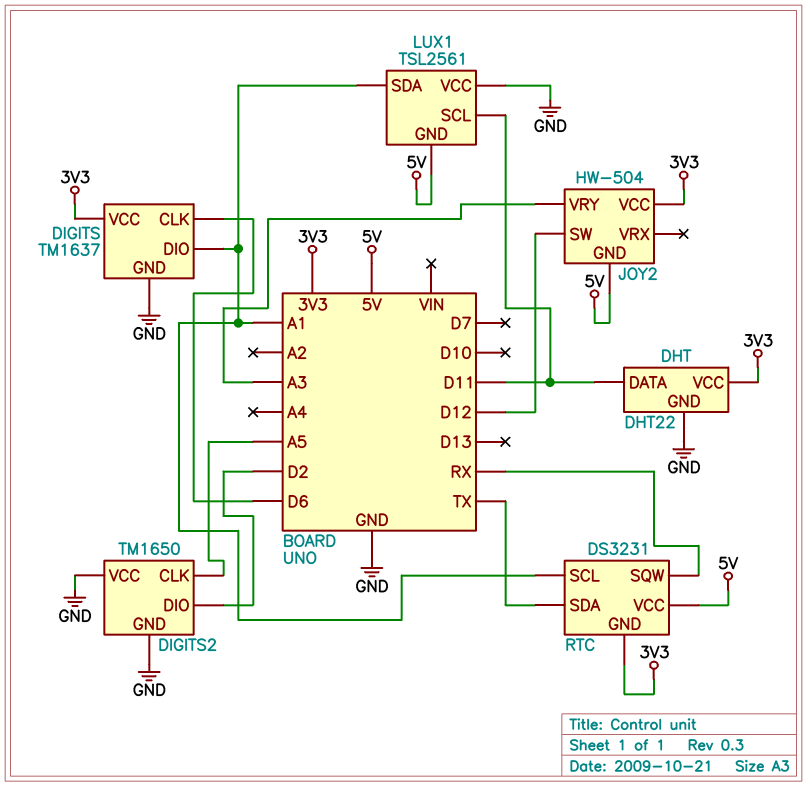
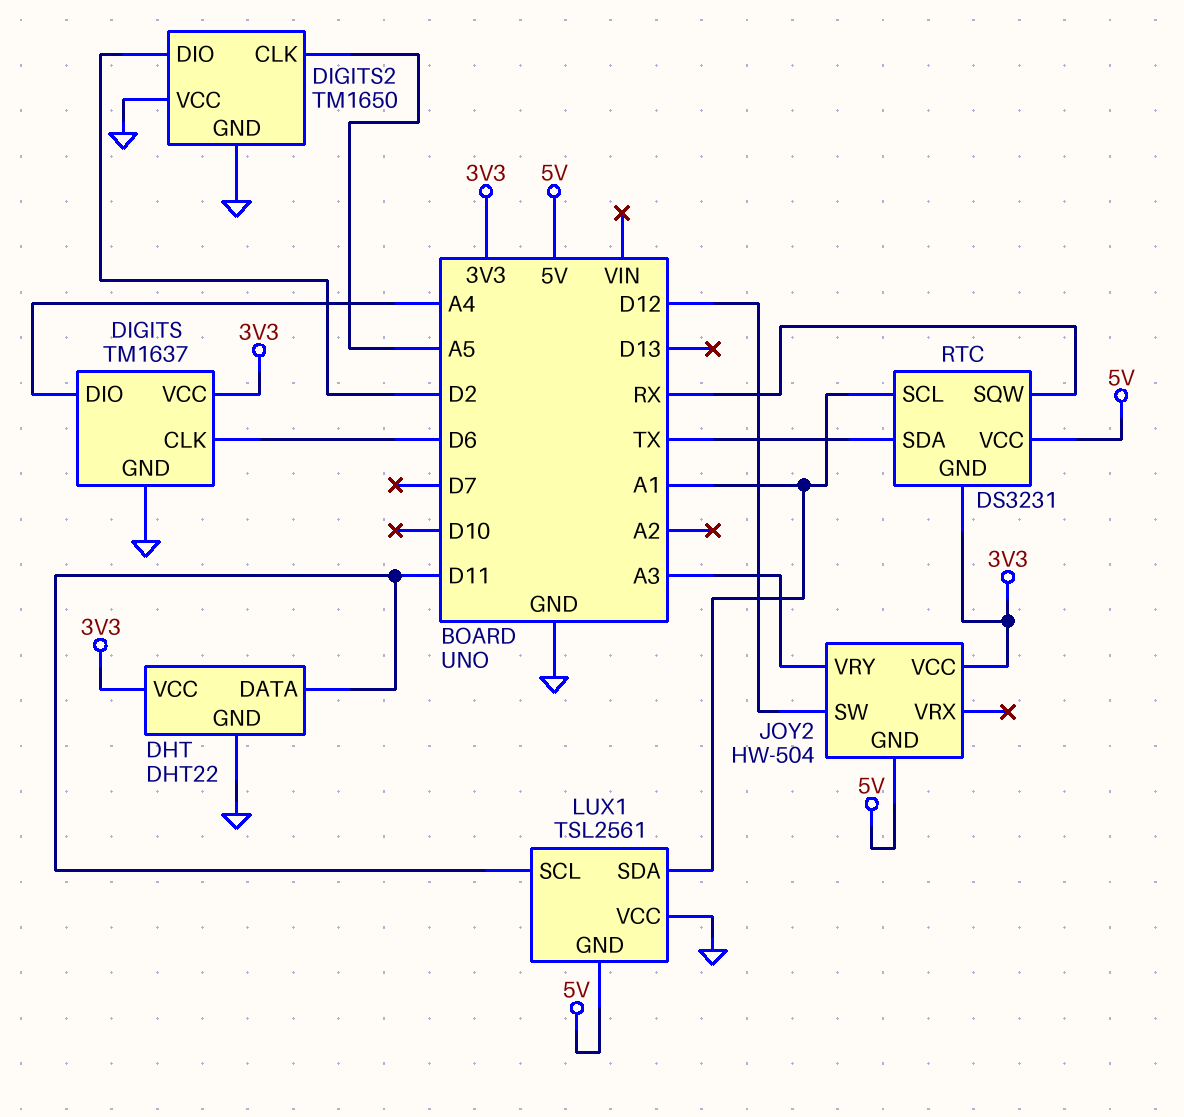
DIGITS pin DIO: A1 -> A4

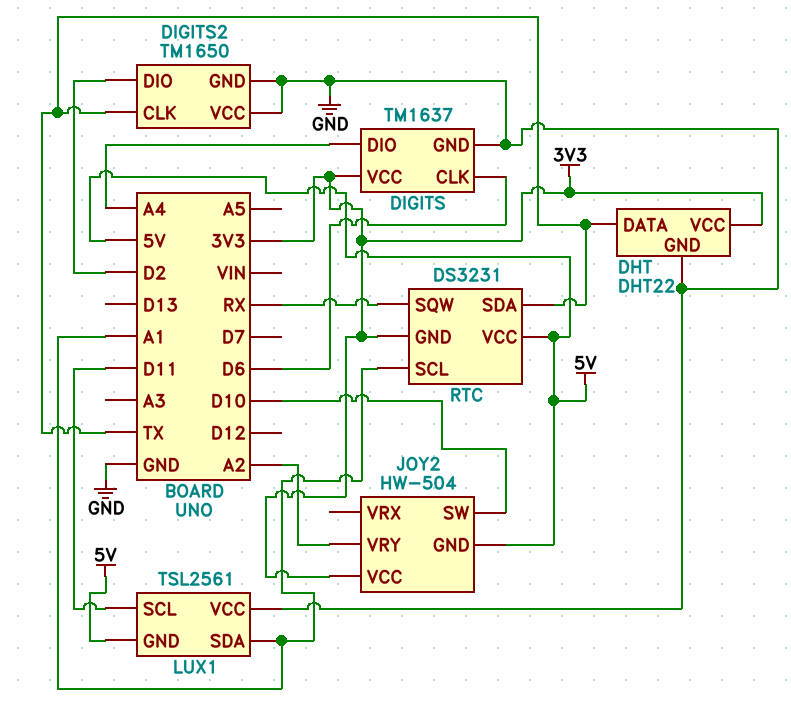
DHT pin DATA: D11 -> TX
DIGITS2 pin CLK: A5 -> TX
JOY2 pin SW: D12 -> D10
JOY2 pin VRY: A3 -> A2

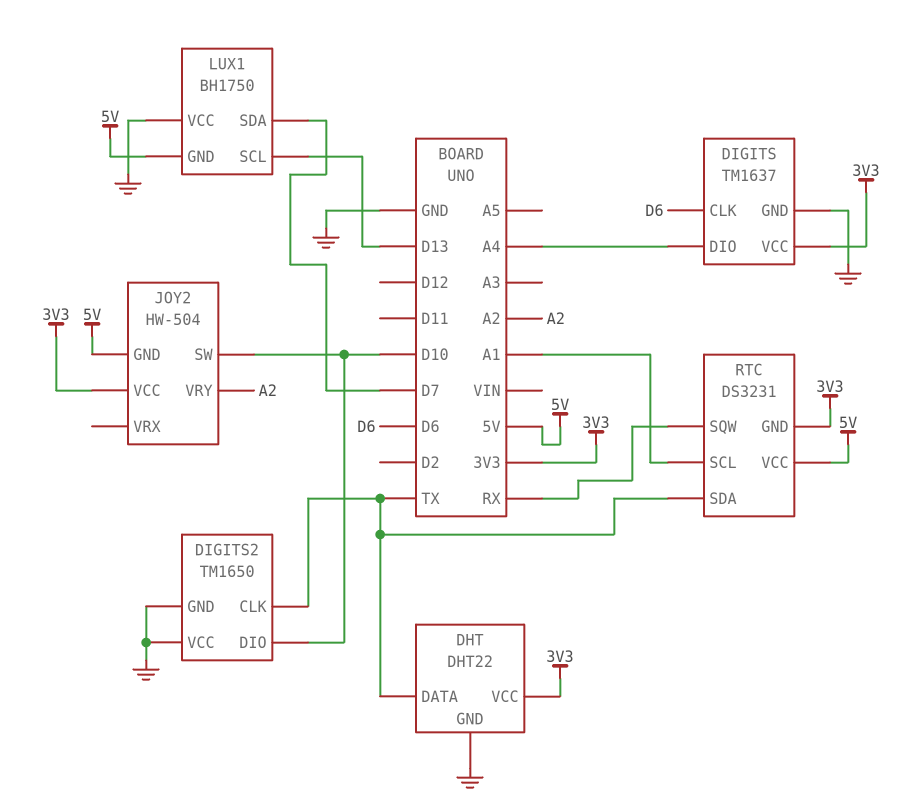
DIGITS2 pin DIO: D2 -> D10
LUX1: TSL2561 -> BH1750
LUX1 pin SCL: D11 -> D13
LUX1 pin SDA: A1 -> D7

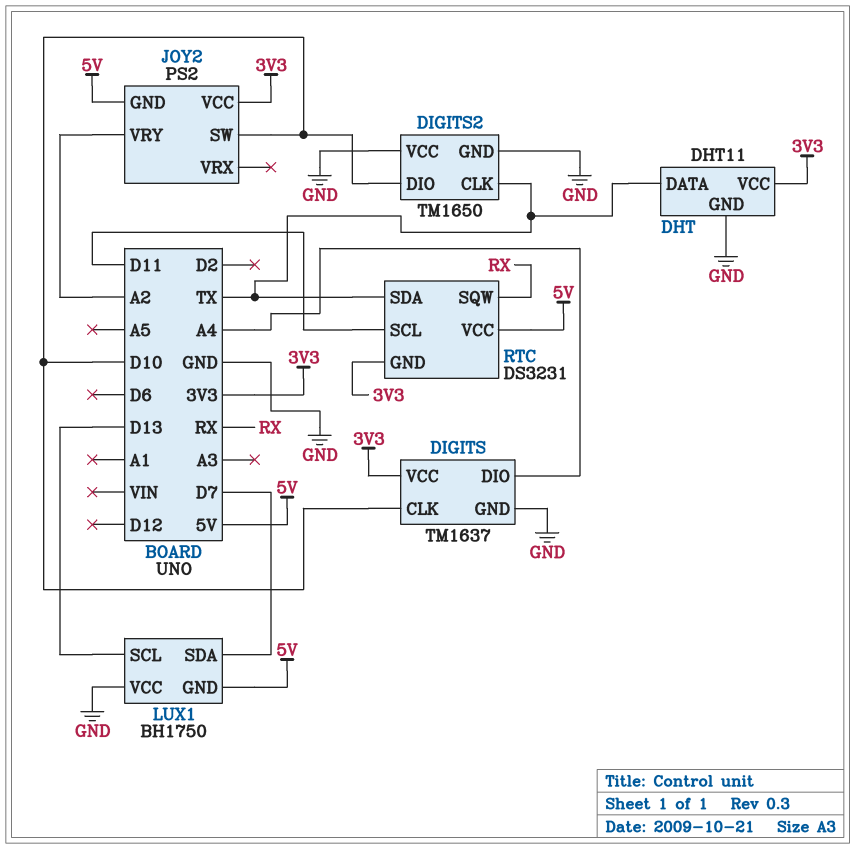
DHT: DHT22 -> DHT11
DIGITS pin CLK: D6 -> D10
JOY2: HW-504 -> PS2
RTC pin SCL: A1 -> D11

